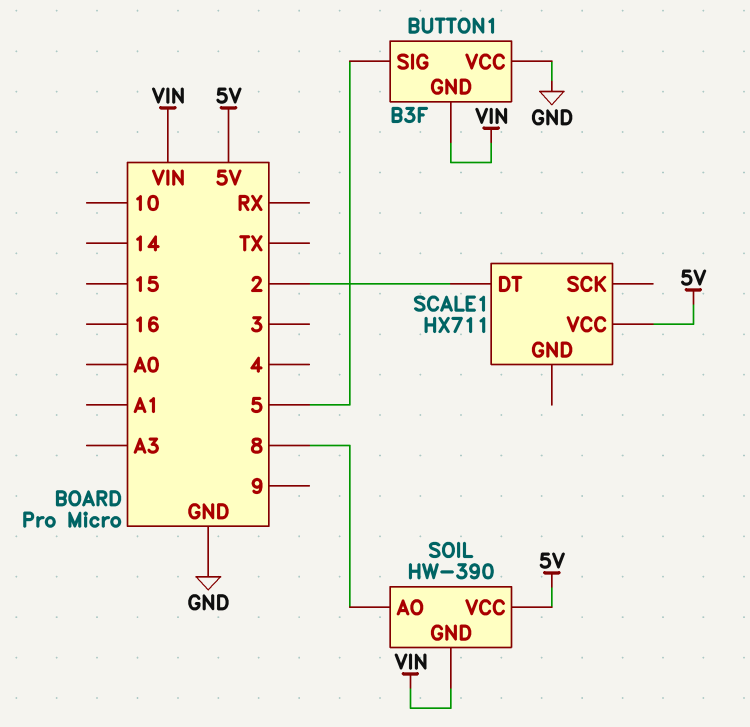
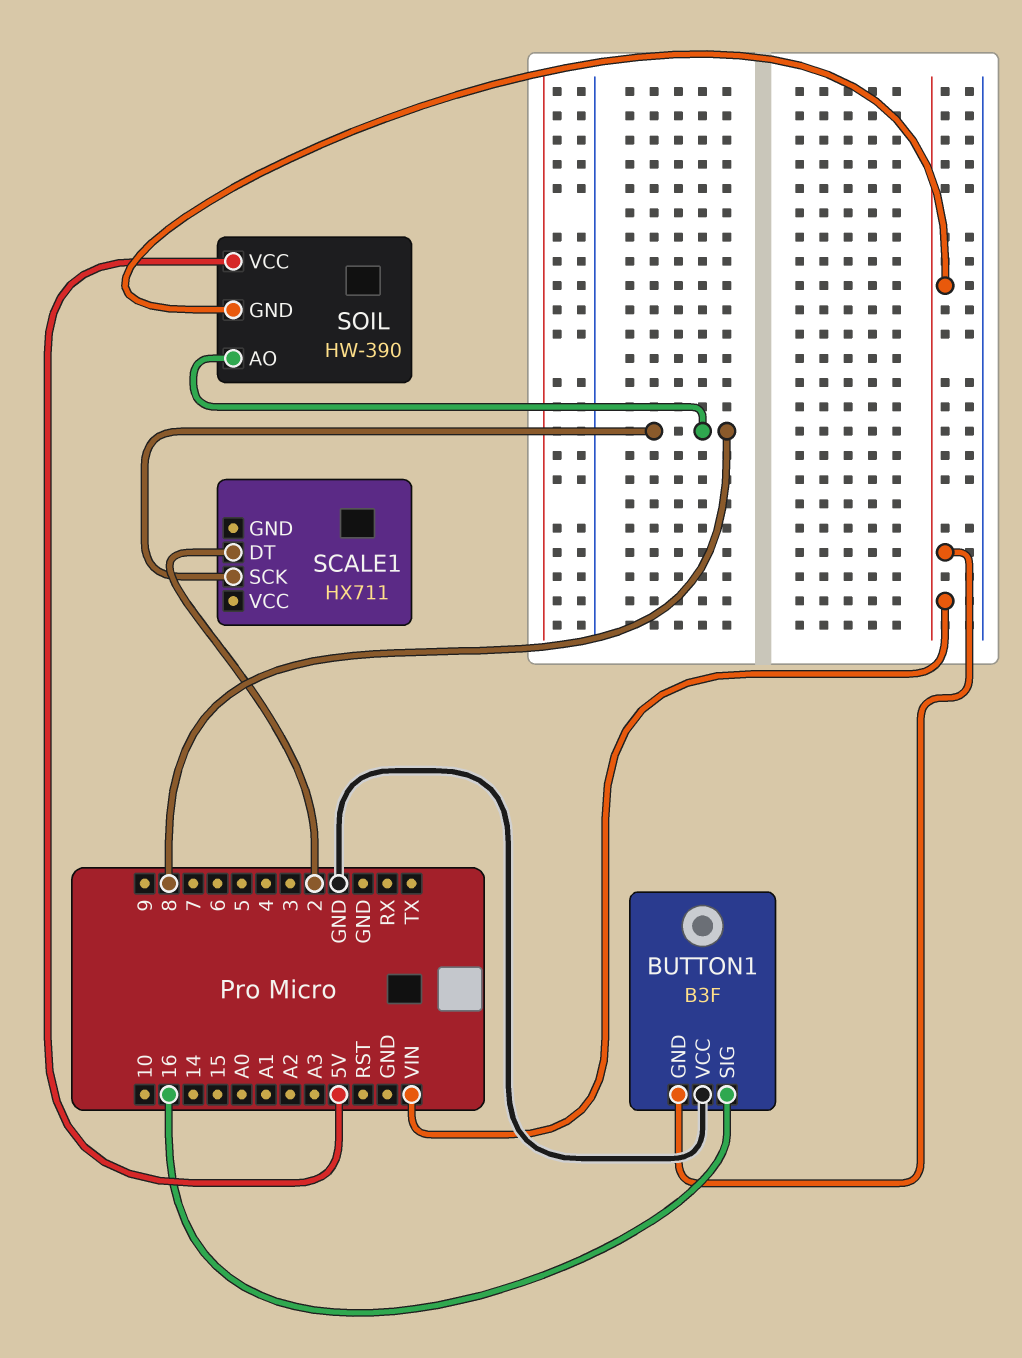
BUTTON1 pin SIG: 5 -> 16
SCALE1 pin SCK: none -> 8
SCALE1 pin VCC: 5V -> none

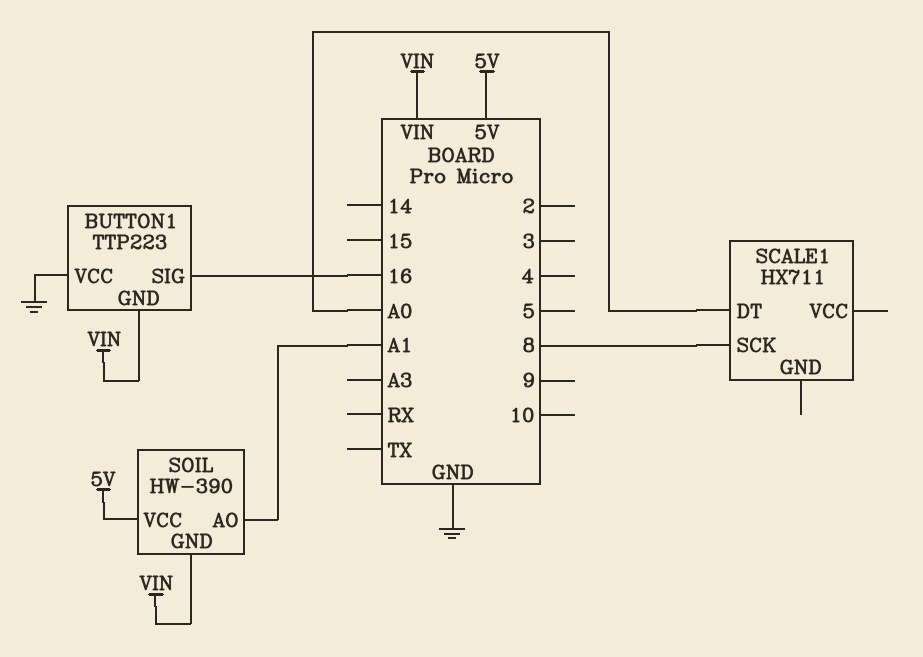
BUTTON1: B3F -> TTP223
SCALE1 pin DT: 2 -> A0
SOIL pin AO: 8 -> A1

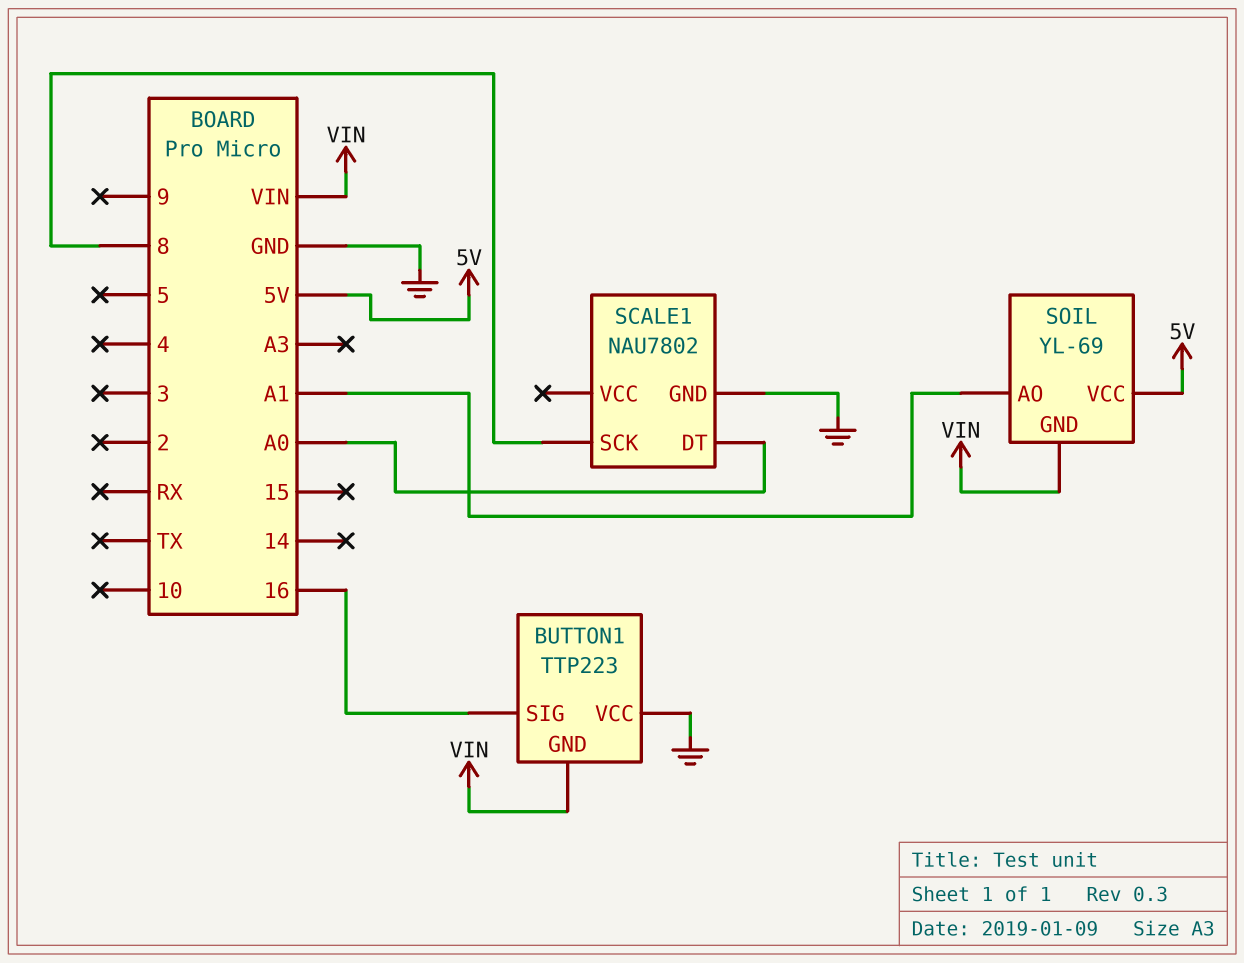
SCALE1: HX711 -> NAU7802
SCALE1 pin GND: none -> GND
SOIL: HW-390 -> YL-69

